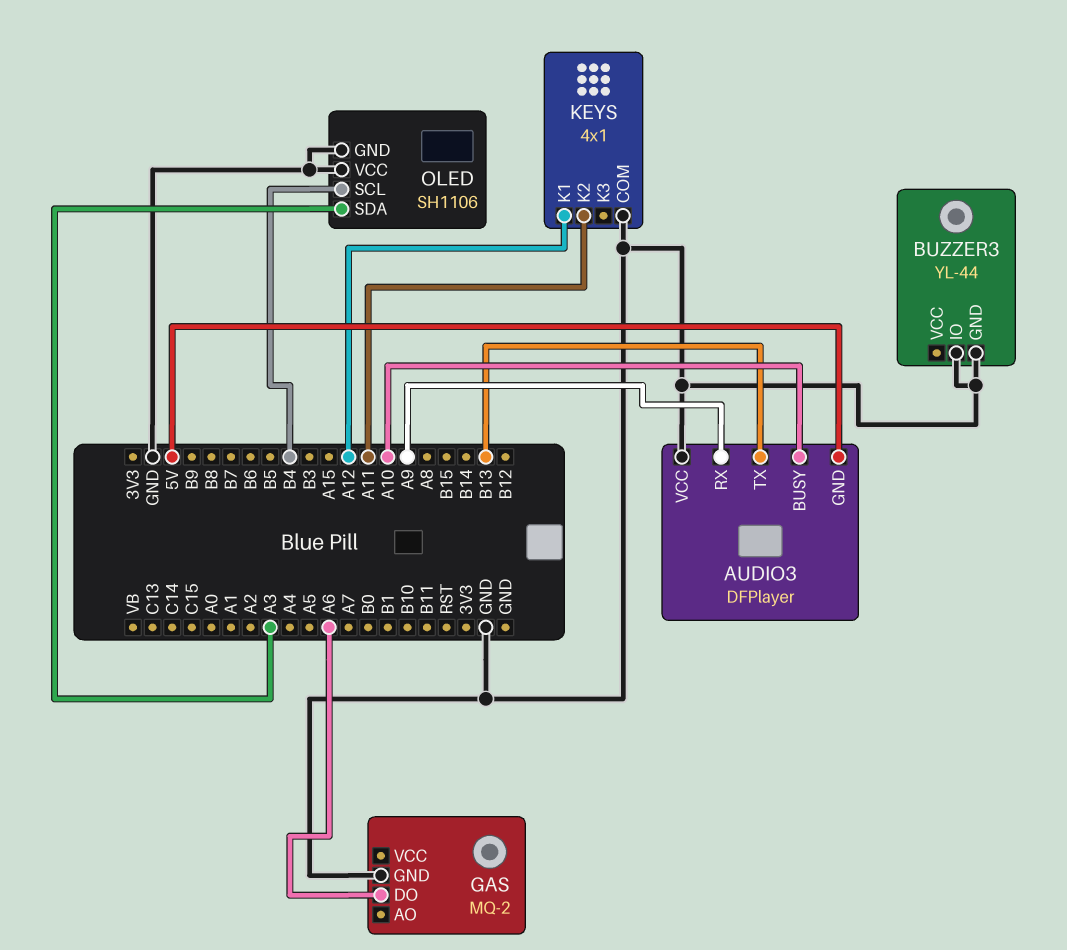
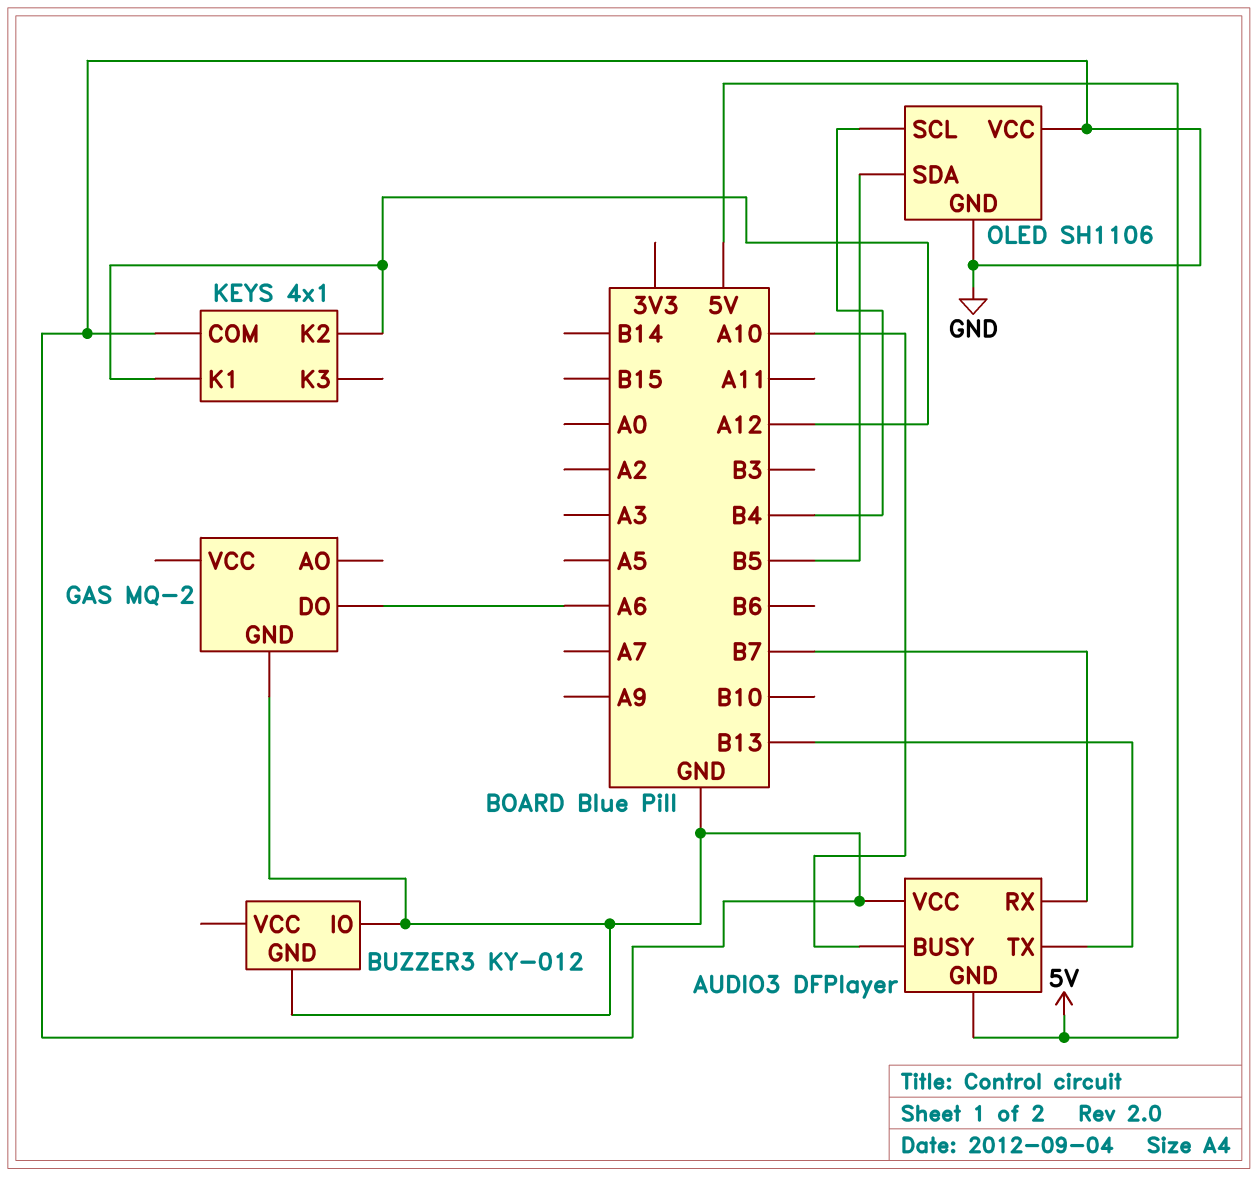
AUDIO3 pin RX: A9 -> B7
BUZZER3: YL-44 -> KY-012
KEYS pin K2: A11 -> A12
OLED pin SDA: A3 -> B5

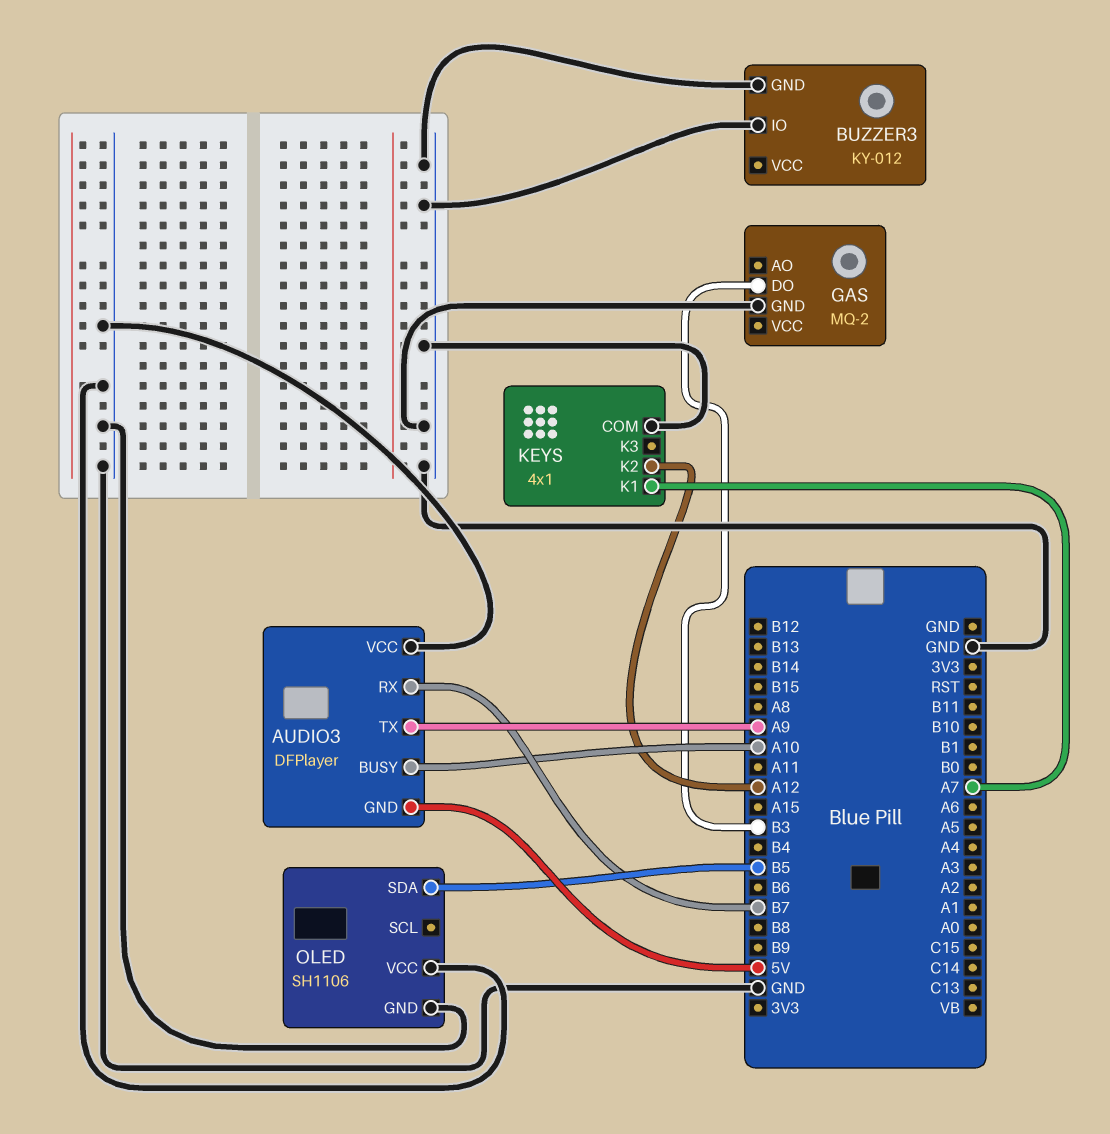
AUDIO3 pin TX: B13 -> A9
GAS pin DO: A6 -> B3
KEYS pin K1: A12 -> A7
OLED pin SCL: B4 -> none

